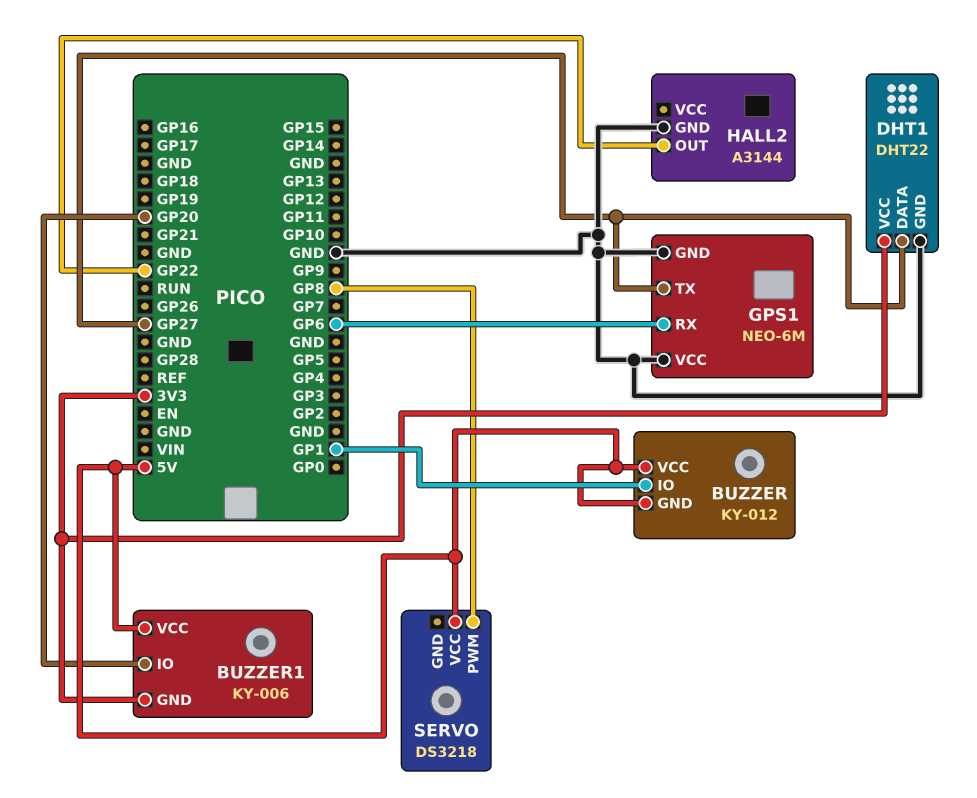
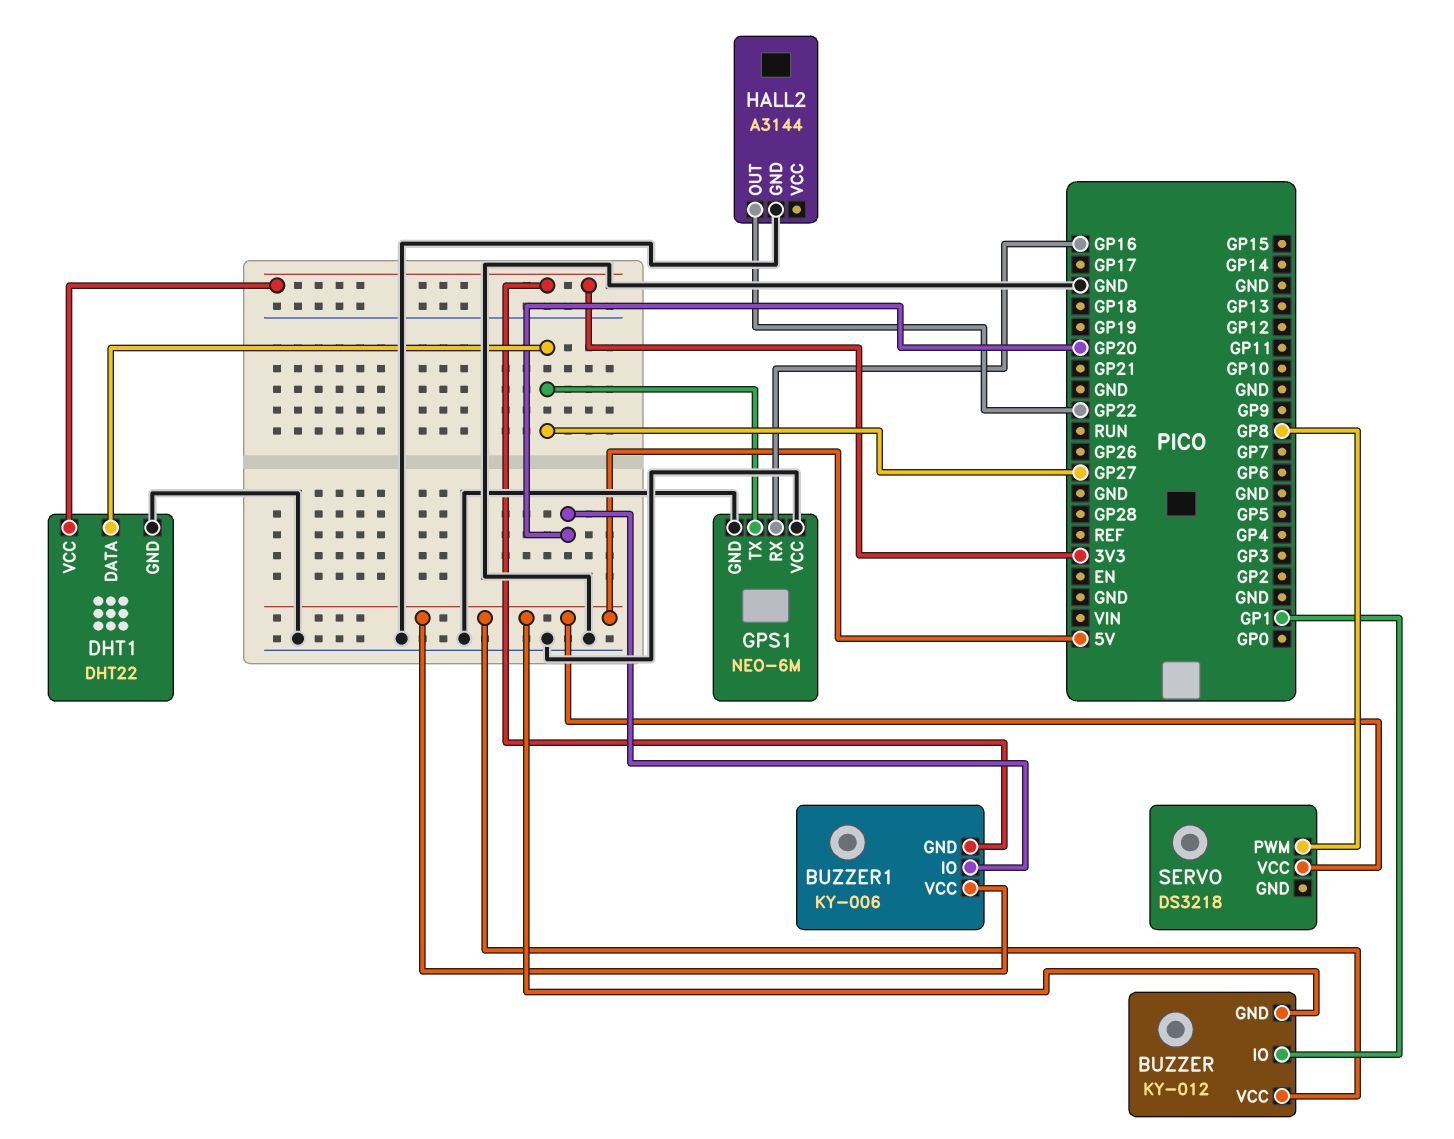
GPS1 pin RX: GP6 -> GP16

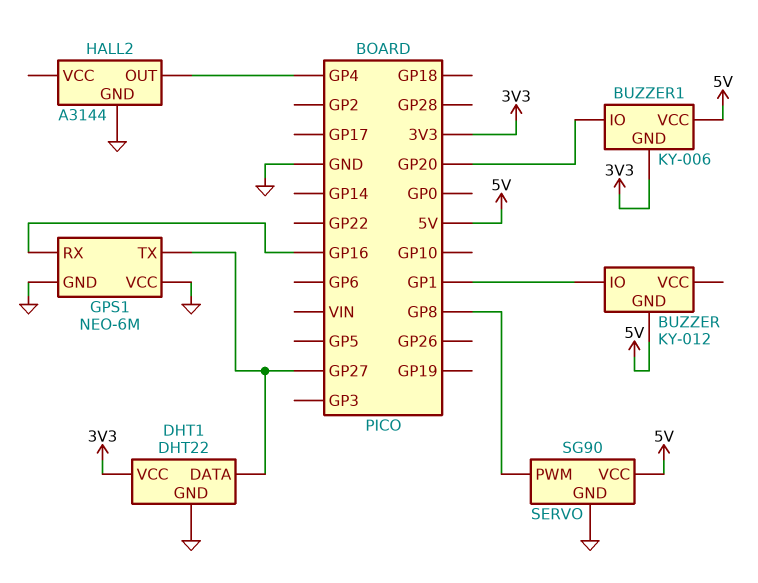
BUZZER pin VCC: 5V -> none
HALL2 pin OUT: GP22 -> GP4
SERVO: DS3218 -> SG90
SERVO pin GND: none -> GND

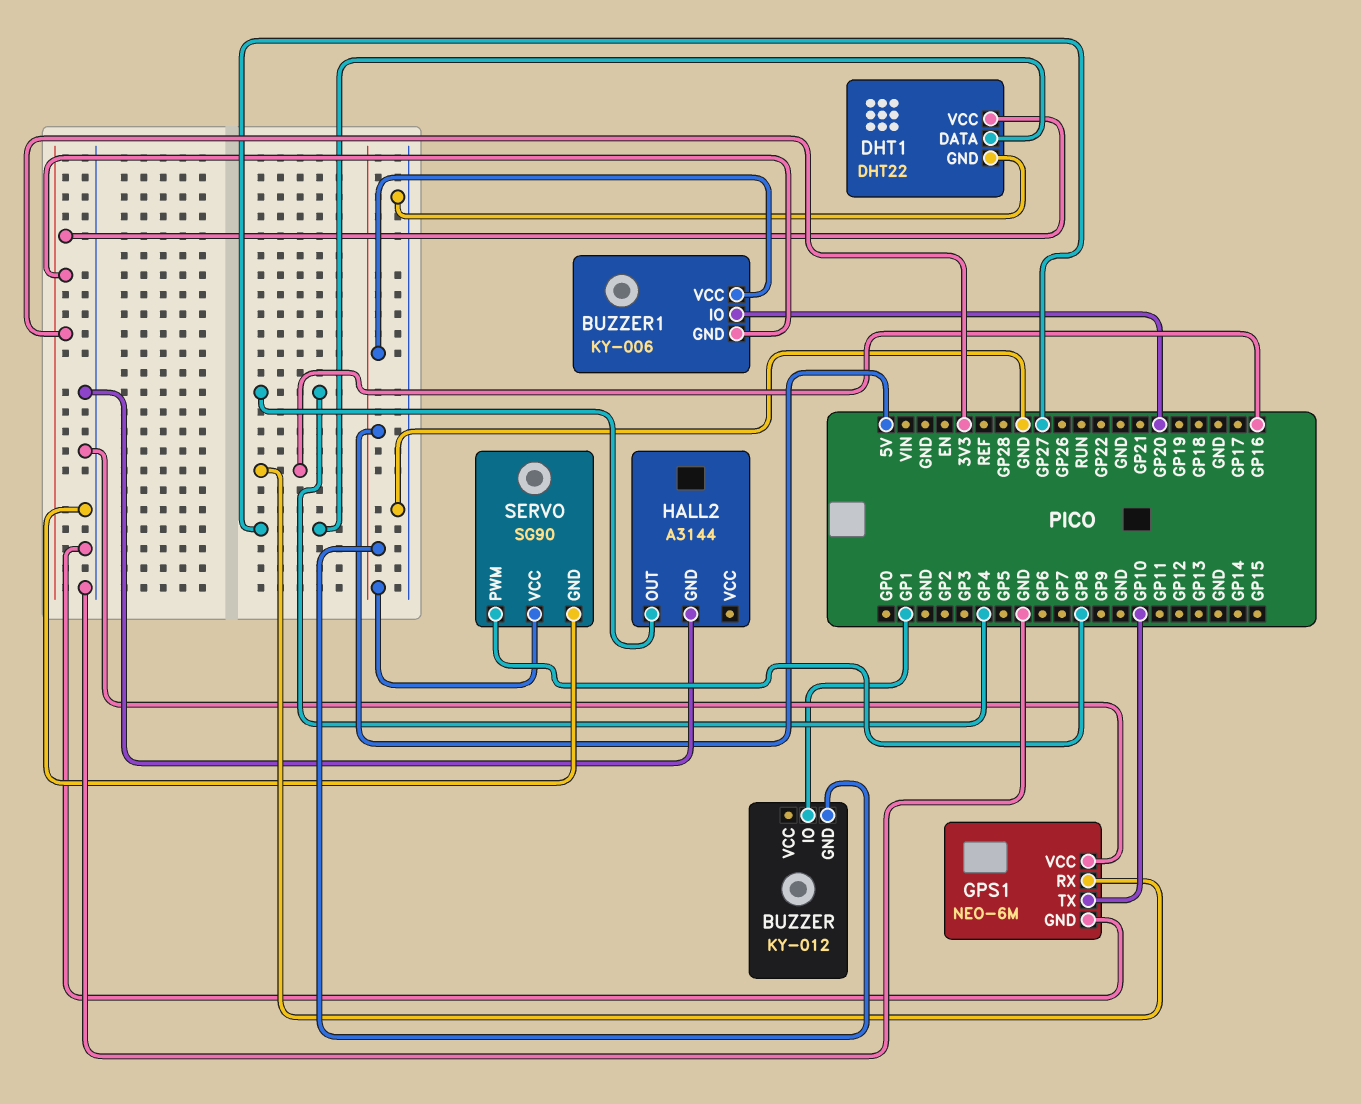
GPS1 pin TX: GP27 -> GP10

